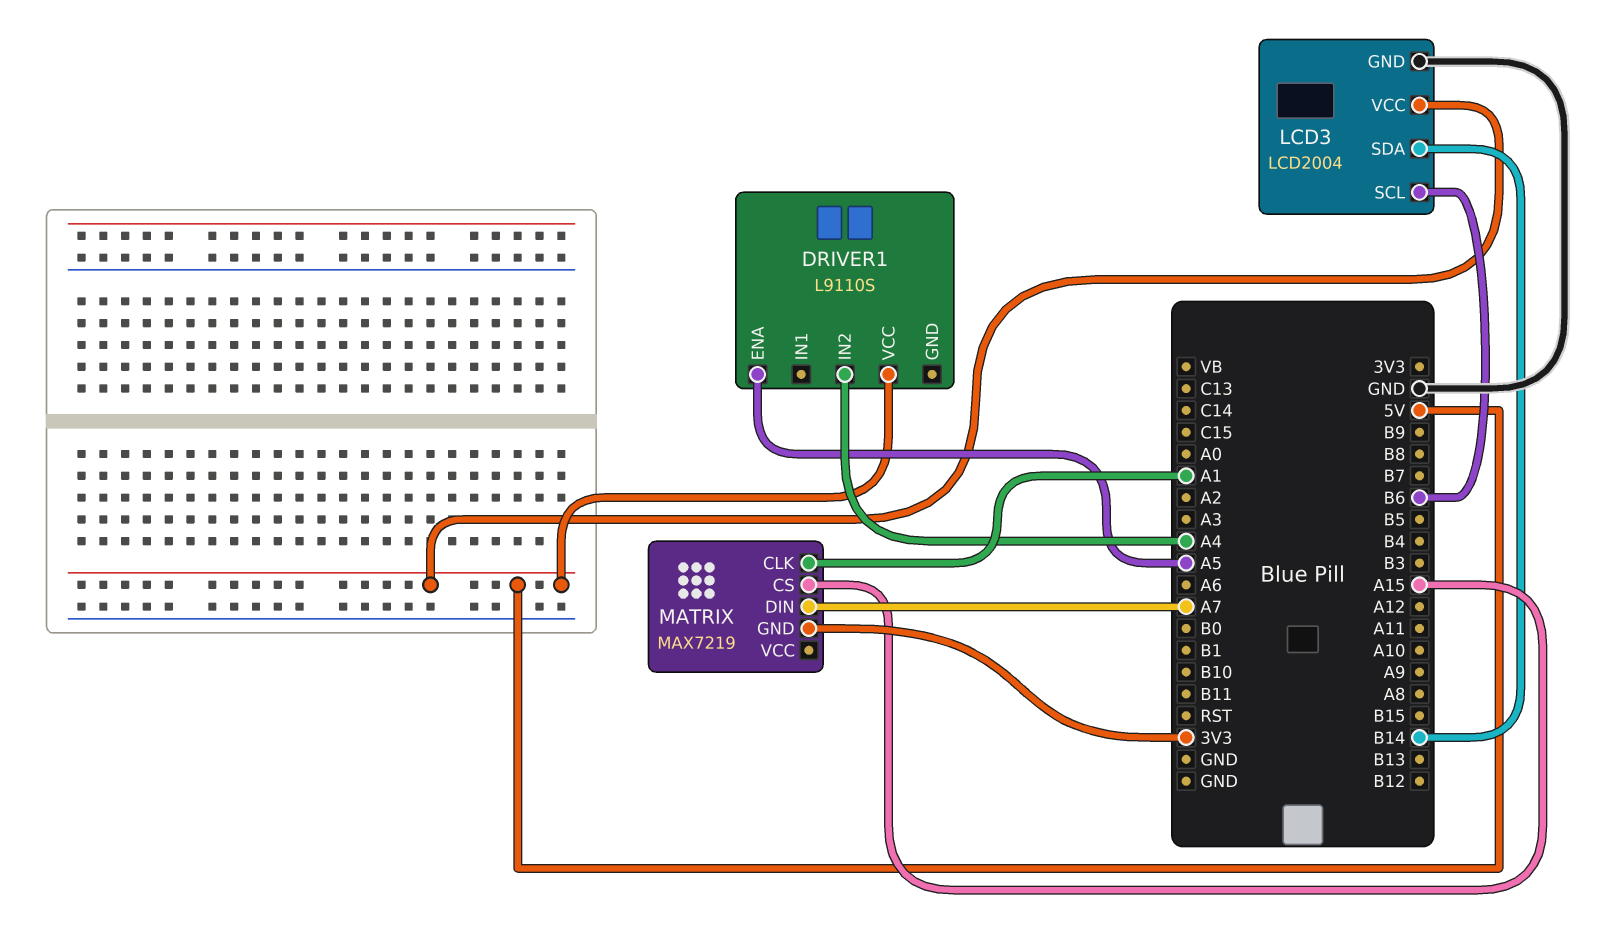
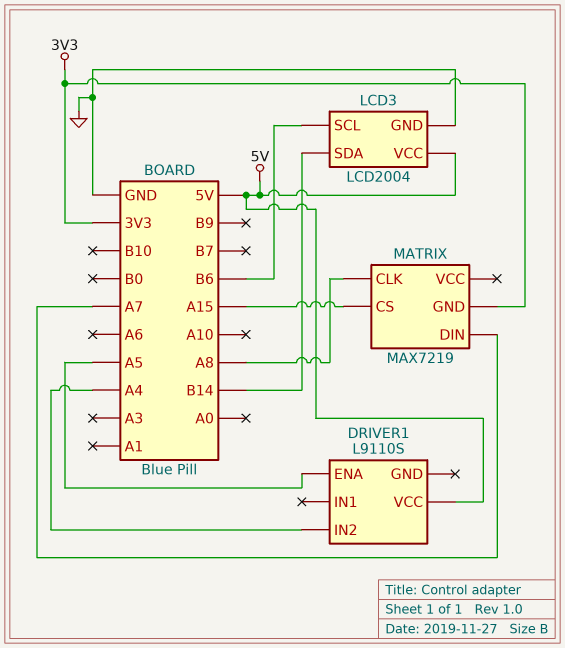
MATRIX pin CLK: A1 -> A8

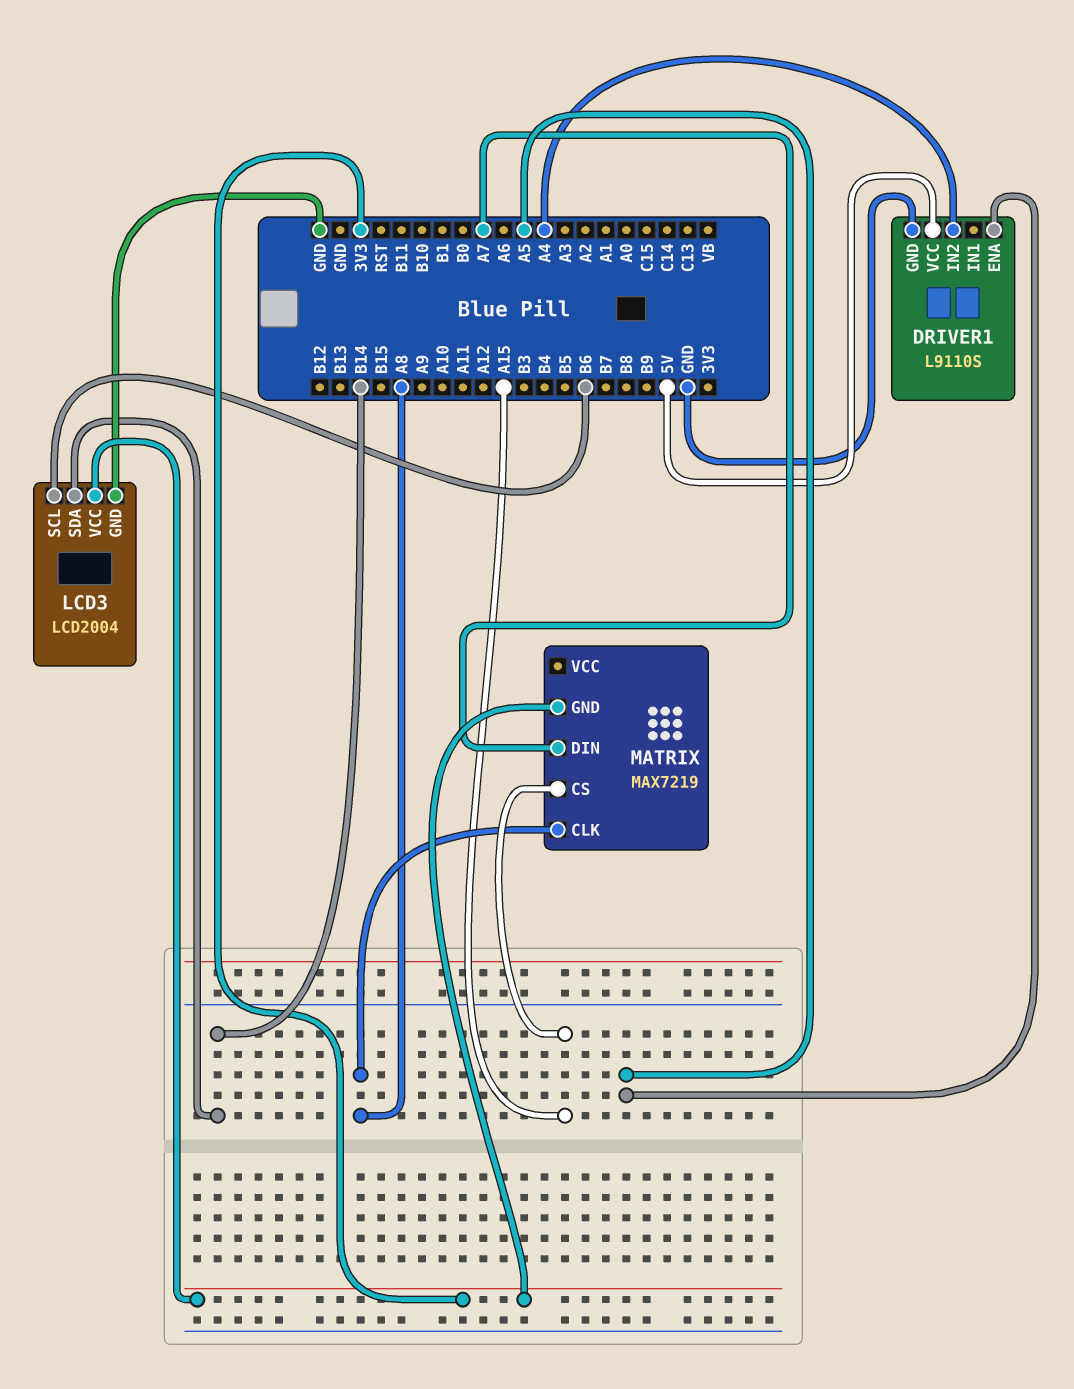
DRIVER1 pin GND: none -> GND
LCD3 pin VCC: 5V -> 3V3

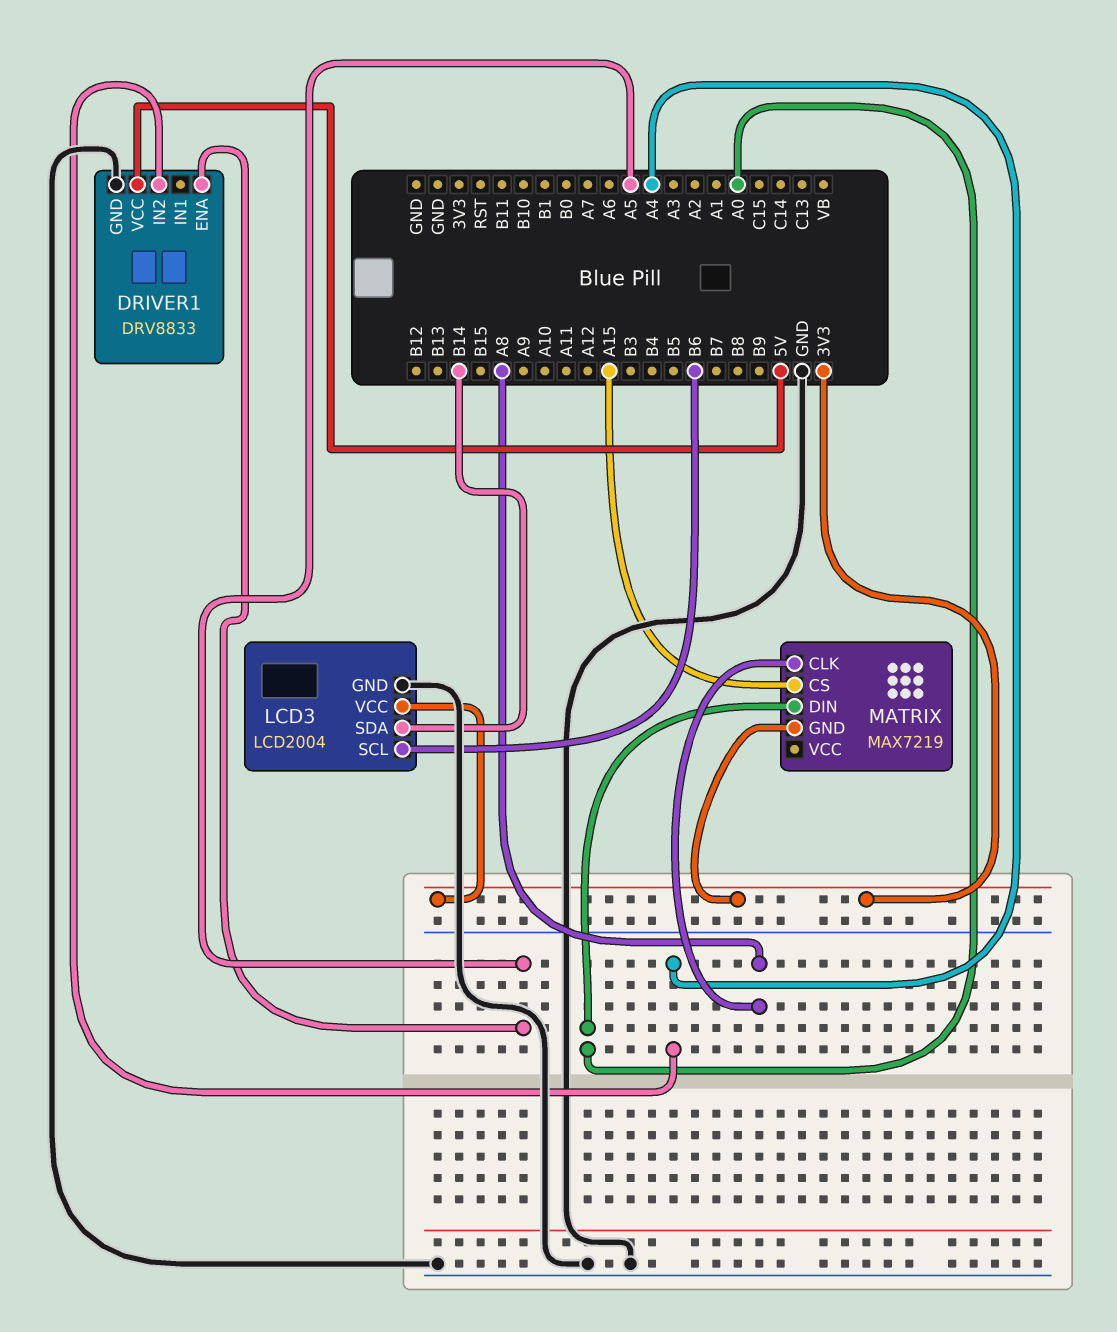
DRIVER1: L9110S -> DRV8833
MATRIX pin DIN: A7 -> A0

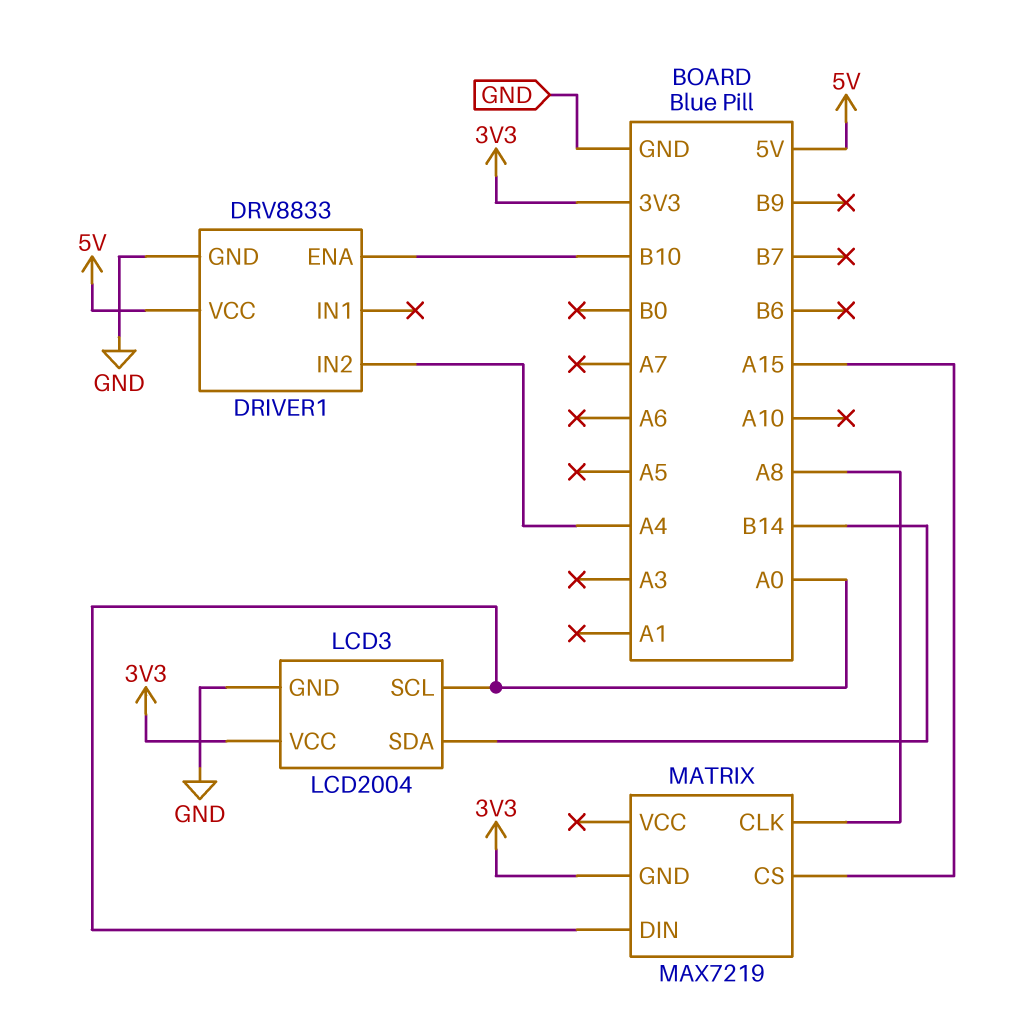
DRIVER1 pin ENA: A5 -> B10
LCD3 pin SCL: B6 -> A0

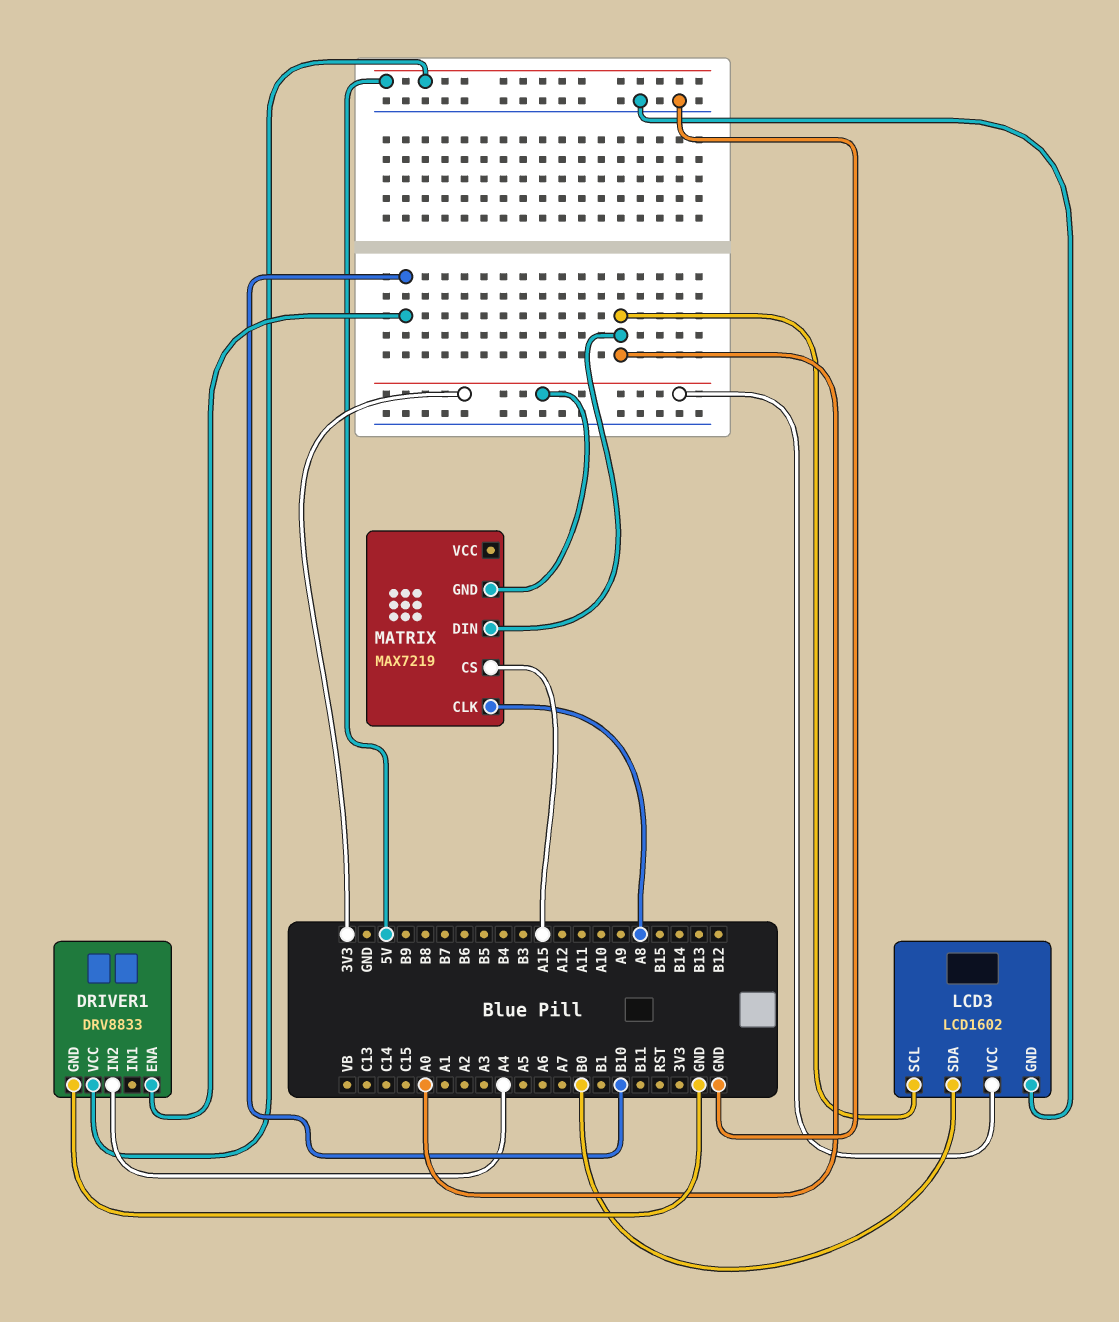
LCD3: LCD2004 -> LCD1602
LCD3 pin SDA: B14 -> B0

